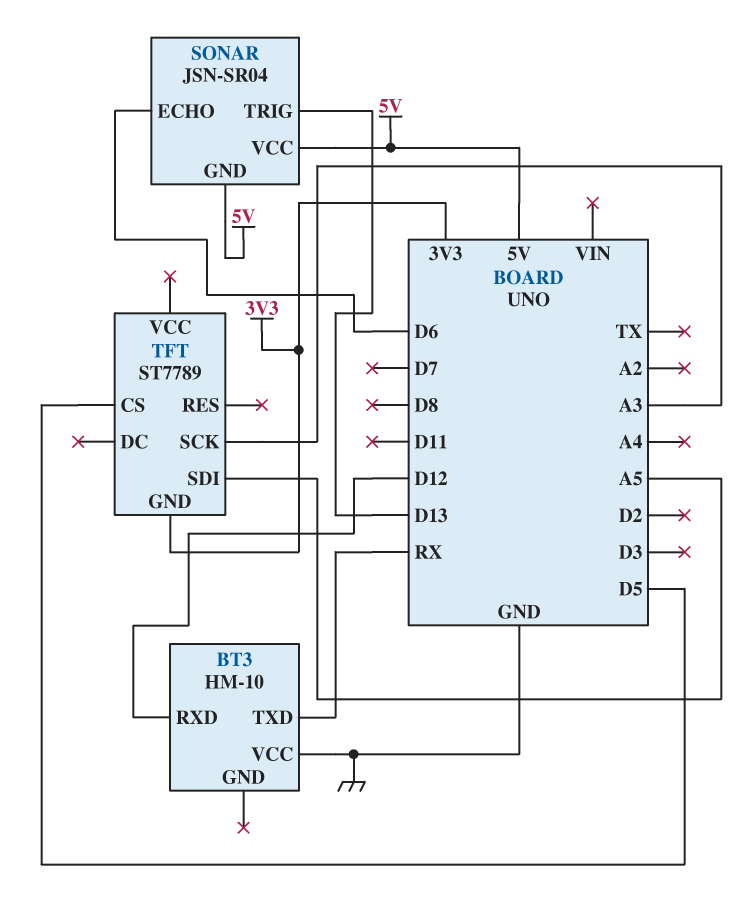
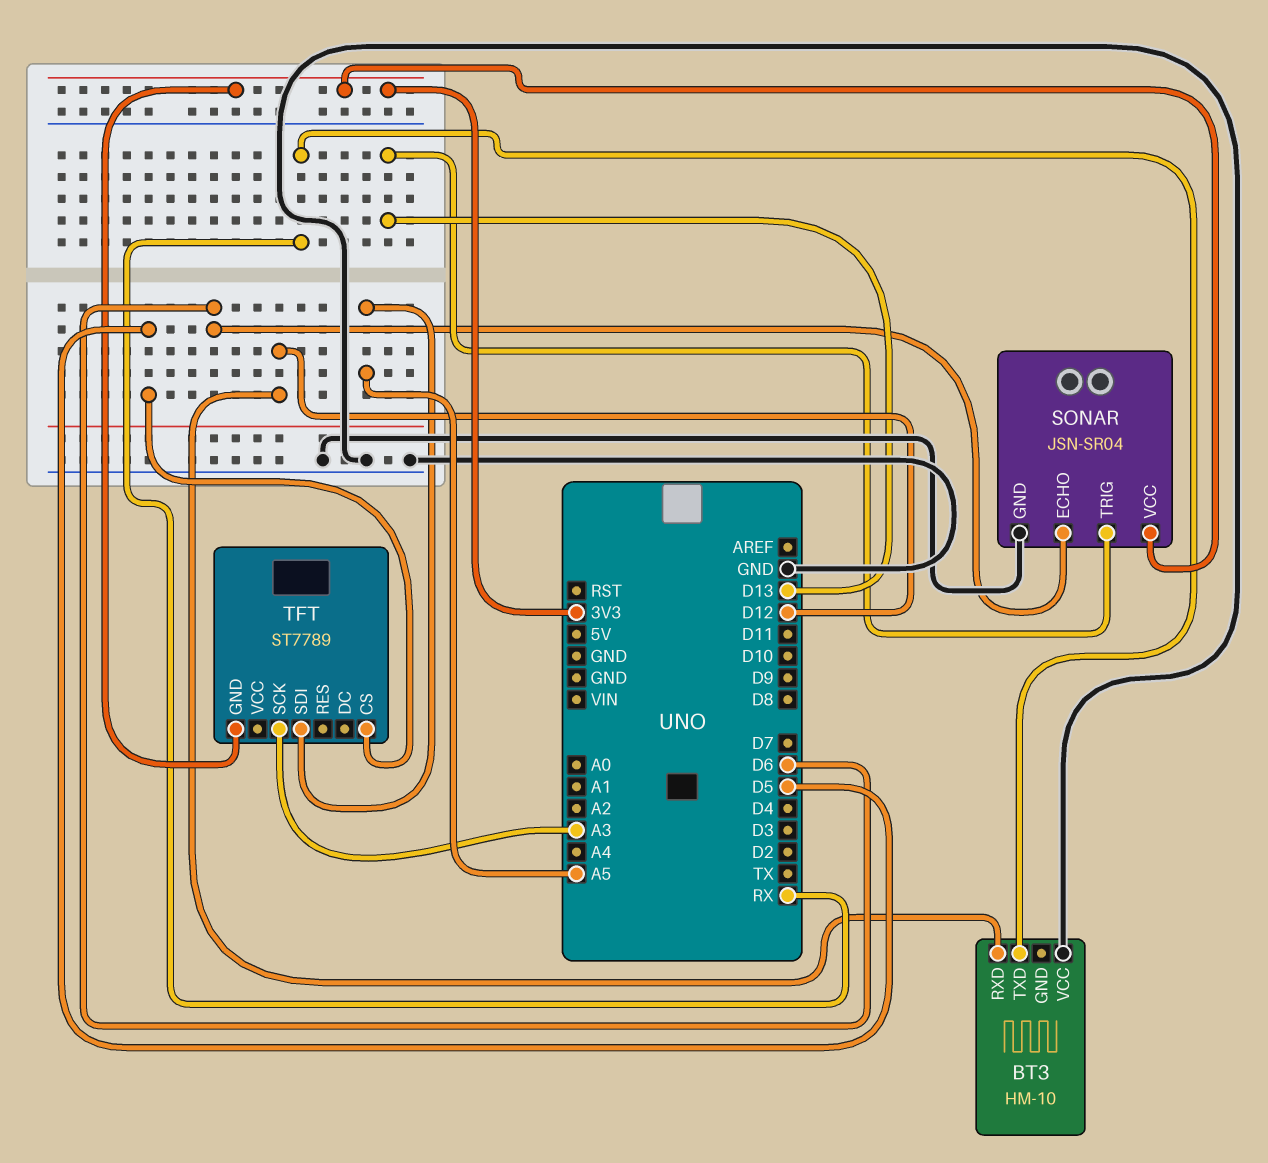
SONAR pin GND: 5V -> GND
SONAR pin VCC: 5V -> 3V3

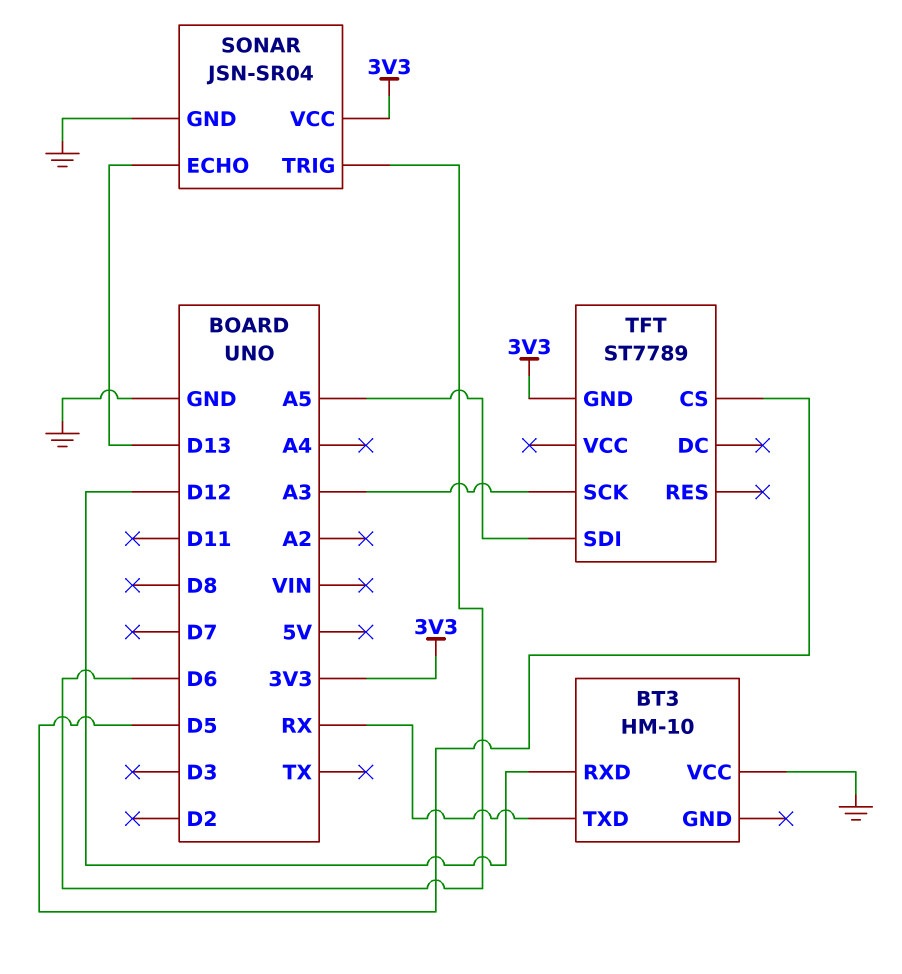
SONAR pin ECHO: D6 -> D13
SONAR pin TRIG: D13 -> D6

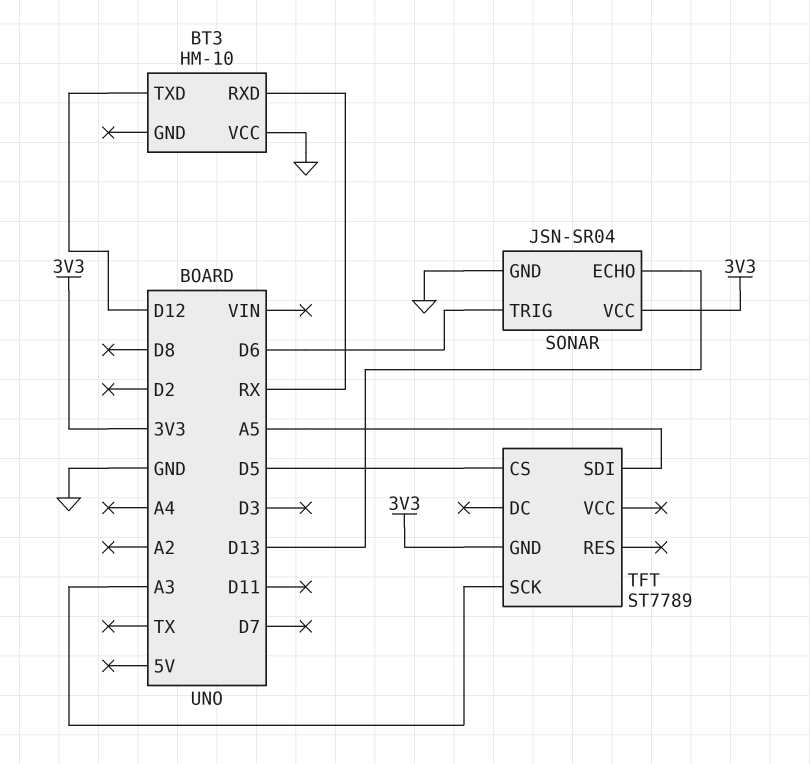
BT3 pin RXD: D12 -> RX
BT3 pin TXD: RX -> D12

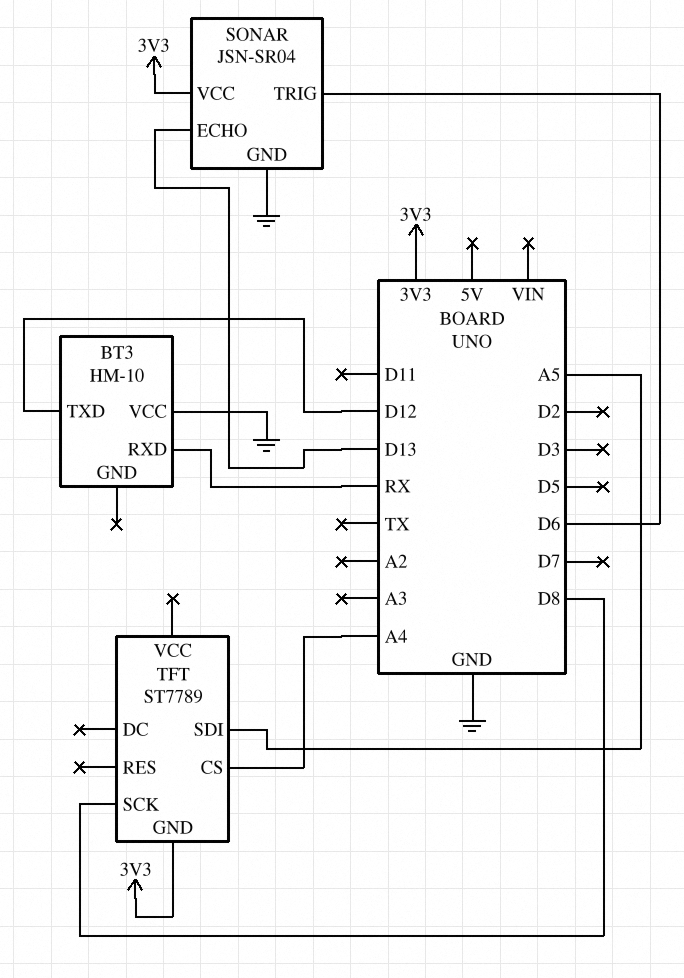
TFT pin CS: D5 -> A4
TFT pin SCK: A3 -> D8

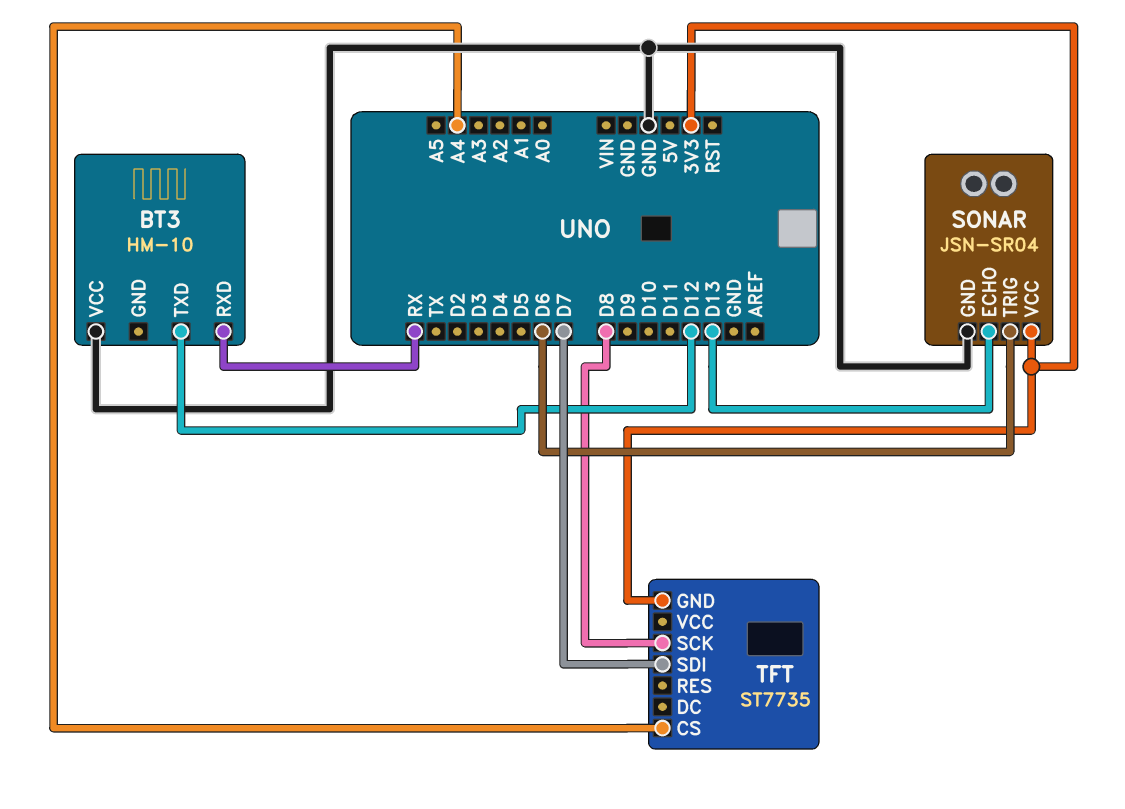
TFT: ST7789 -> ST7735
TFT pin SDI: A5 -> D7

